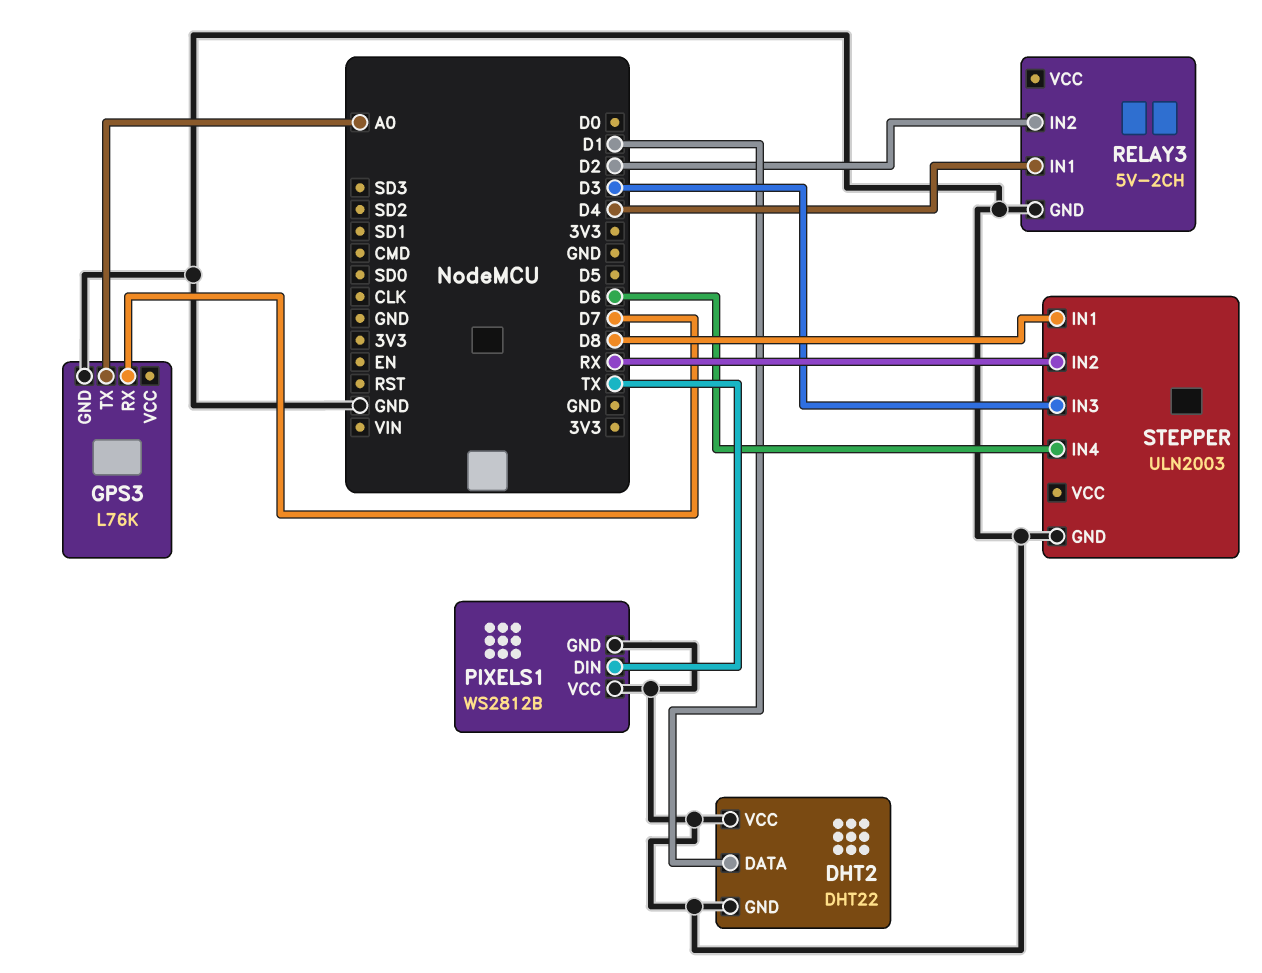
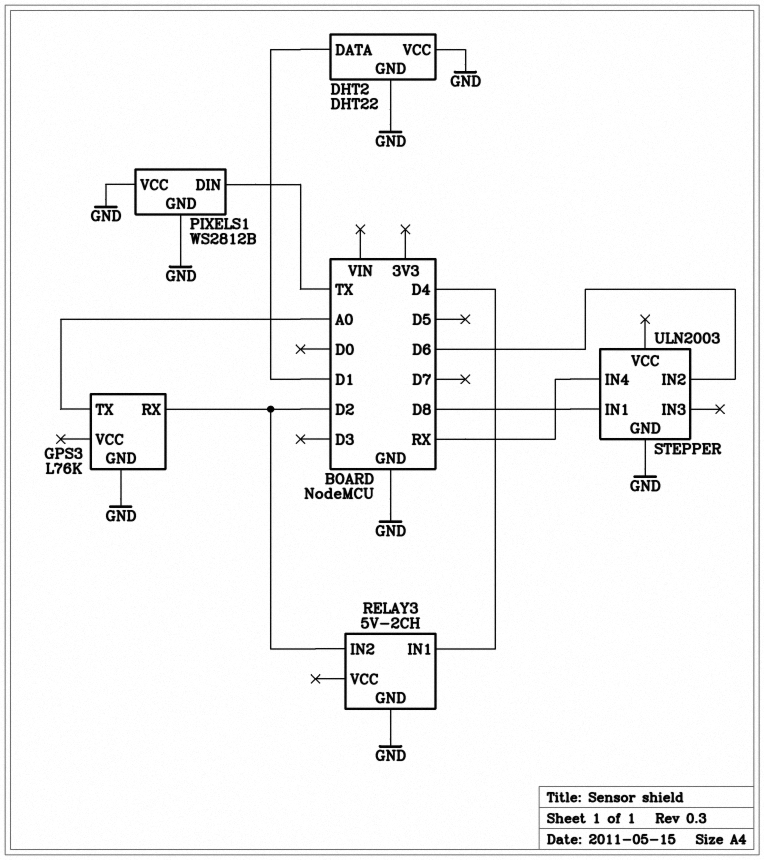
GPS3 pin RX: D7 -> D2
STEPPER pin IN2: RX -> D6
STEPPER pin IN3: D3 -> none
STEPPER pin IN4: D6 -> RX

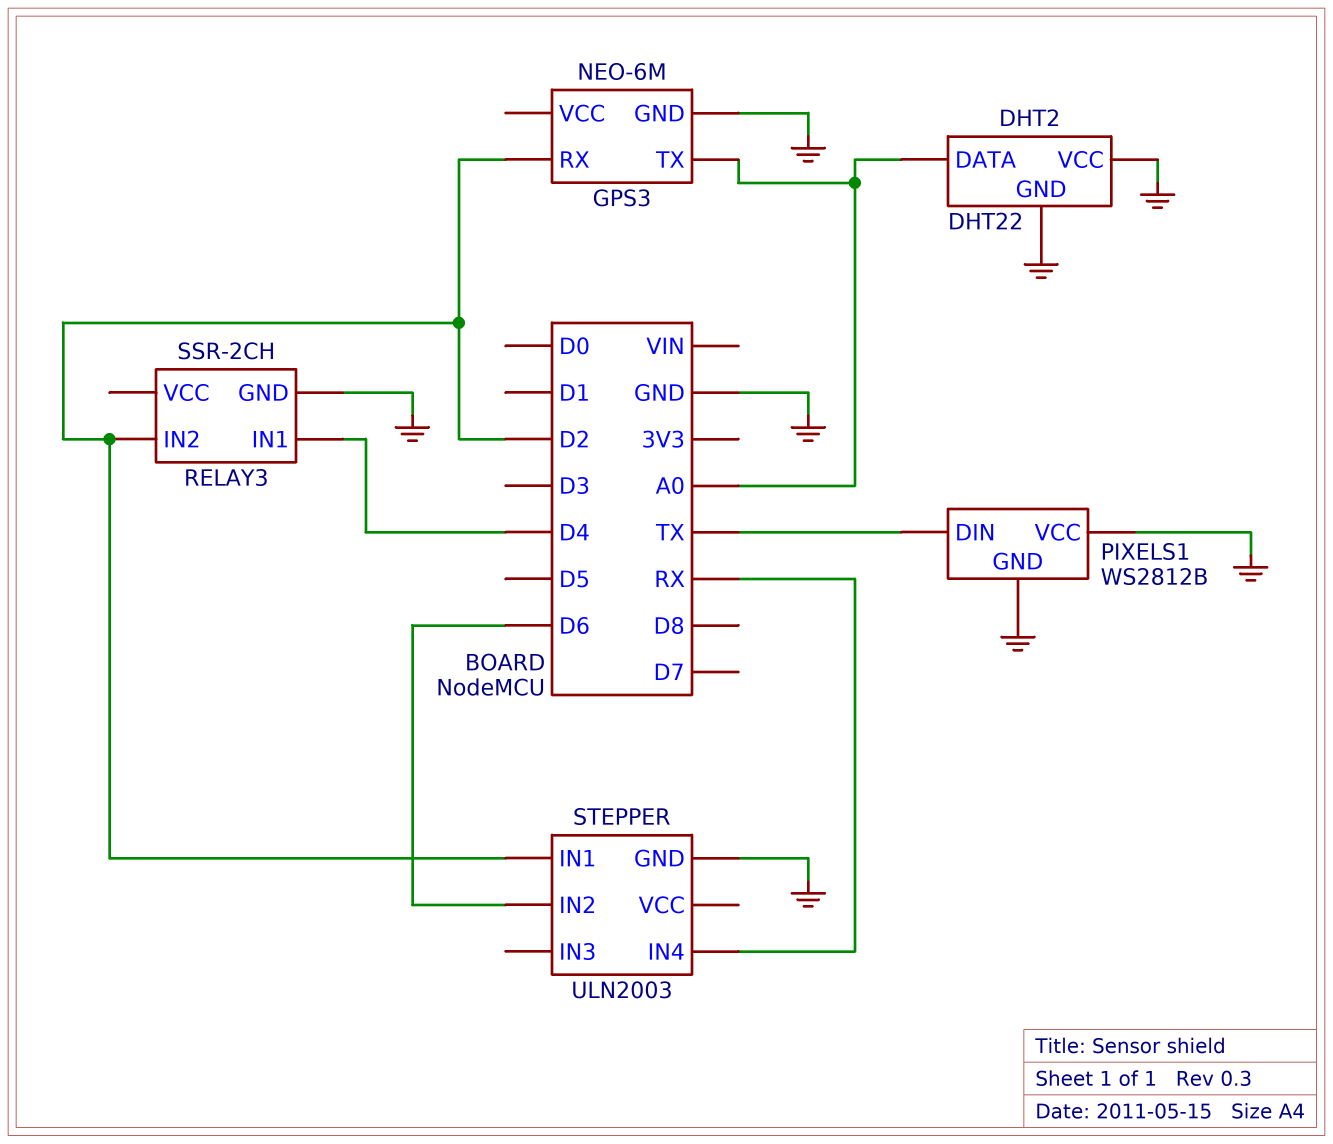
DHT2 pin DATA: D1 -> A0
GPS3: L76K -> NEO-6M
RELAY3: 5V-2CH -> SSR-2CH
STEPPER pin IN1: D8 -> D2

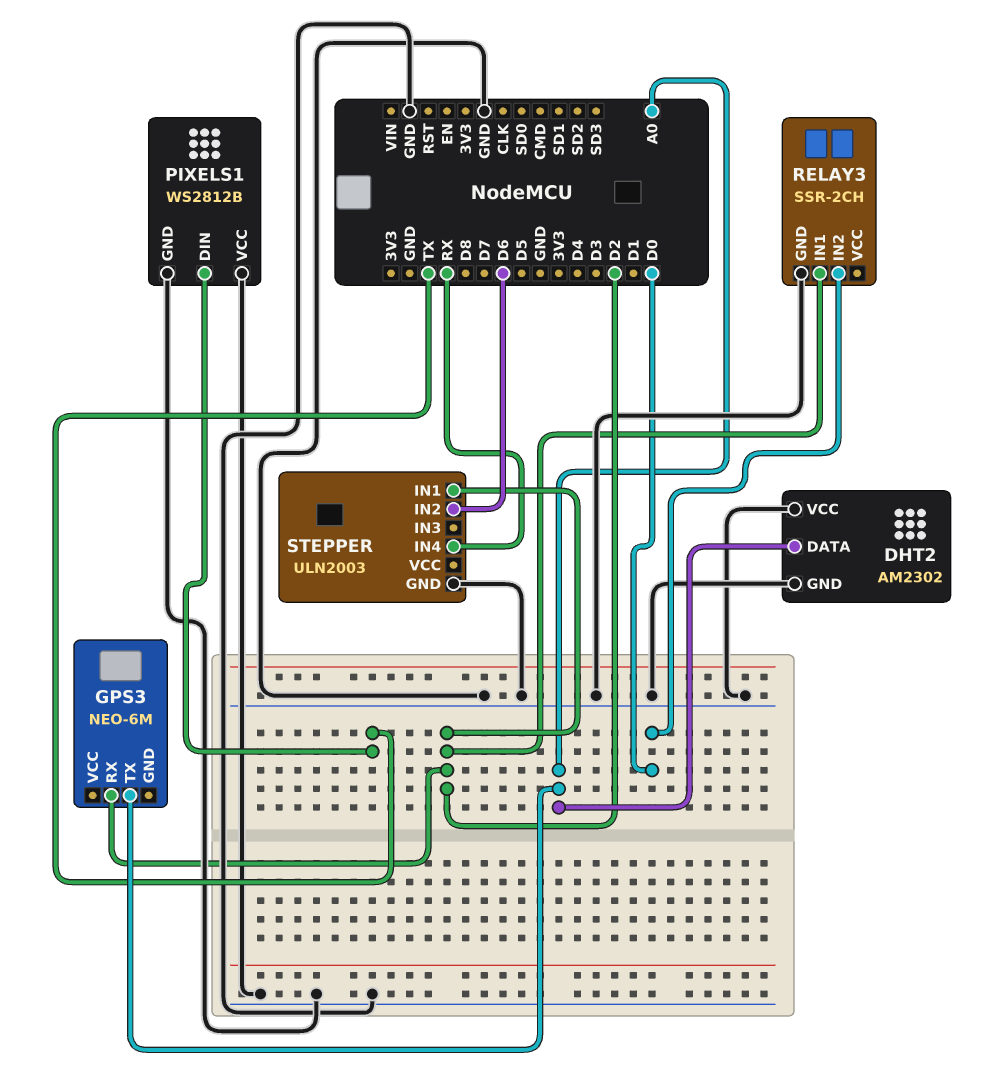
DHT2: DHT22 -> AM2302
GPS3 pin GND: GND -> none
RELAY3 pin IN1: D4 -> D2
RELAY3 pin IN2: D2 -> D0

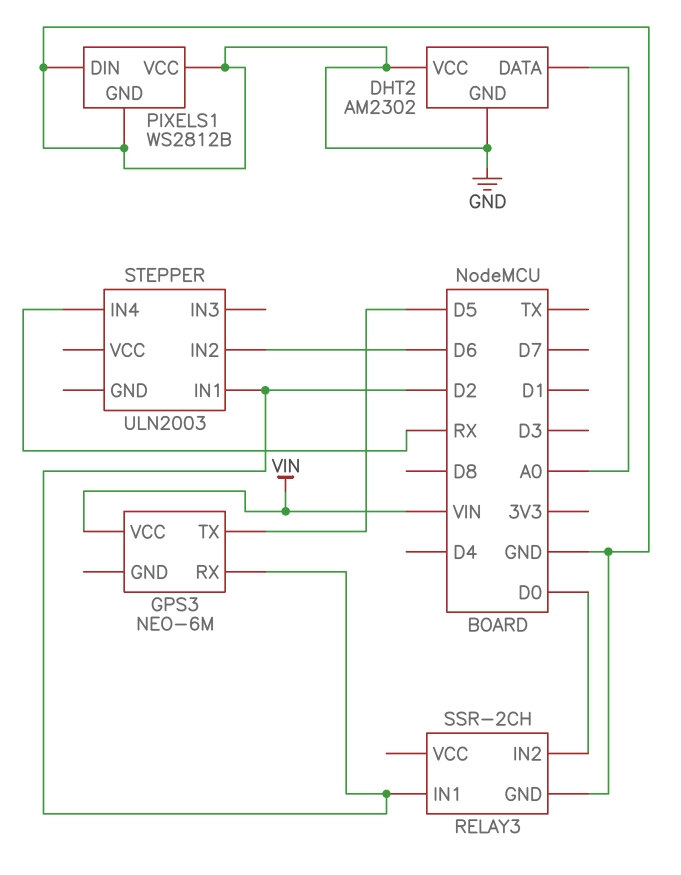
GPS3 pin TX: A0 -> D5
GPS3 pin VCC: none -> VIN
PIXELS1 pin DIN: TX -> GND
STEPPER pin GND: GND -> none

